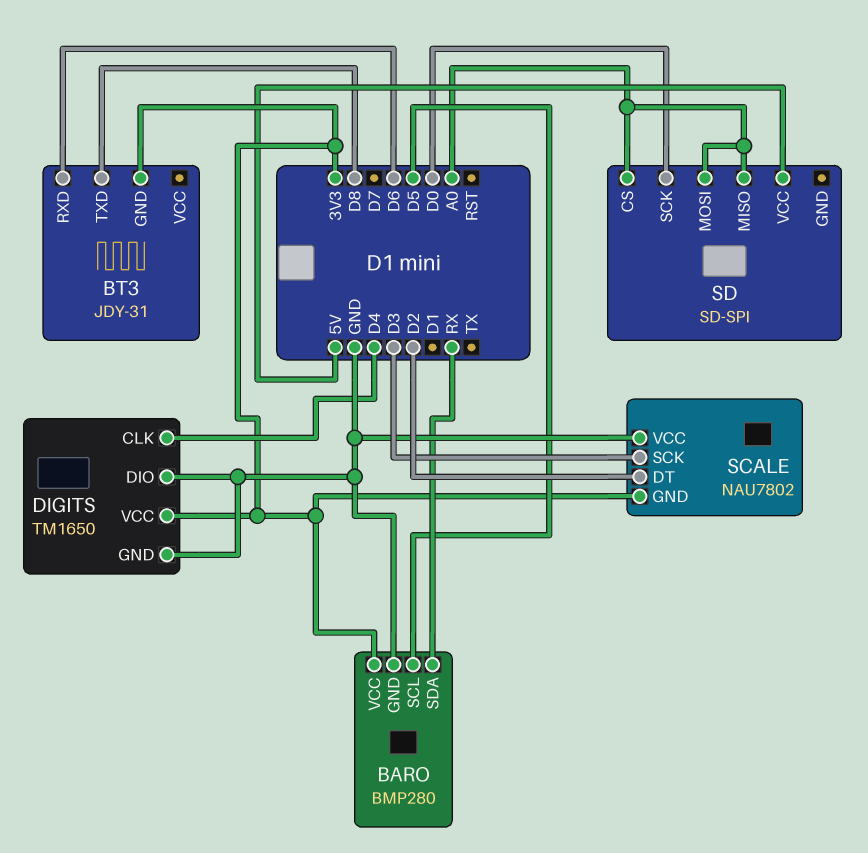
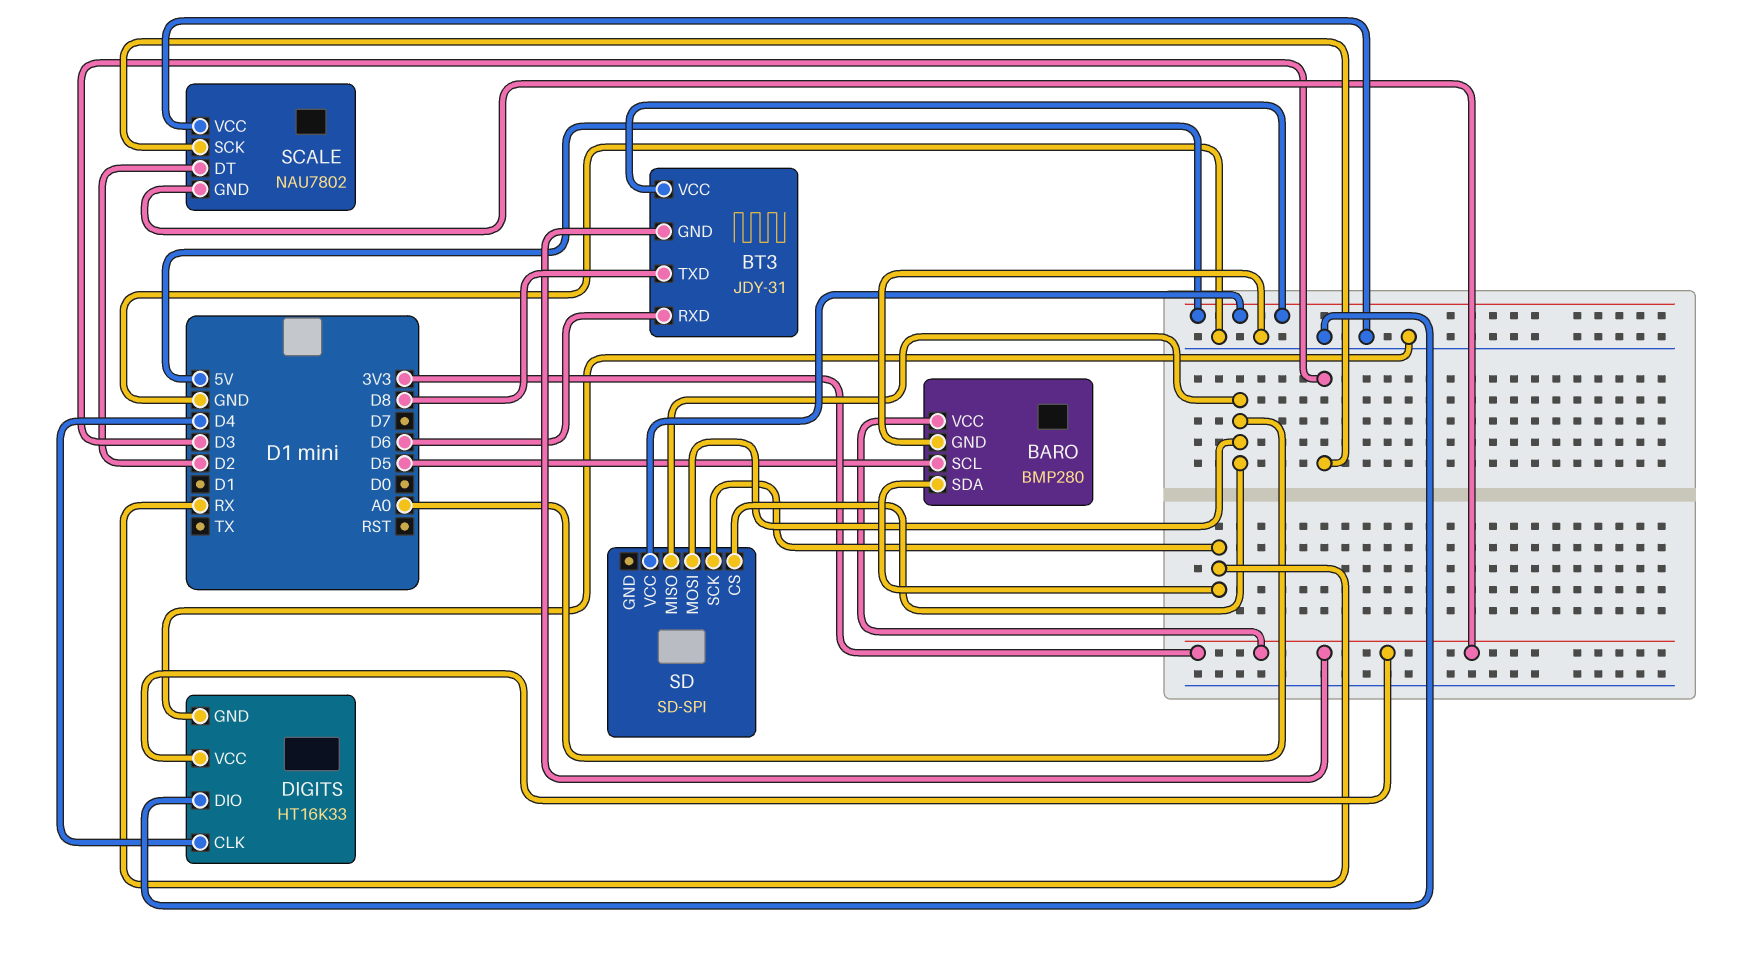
BT3 pin VCC: none -> 5V
DIGITS: TM1650 -> HT16K33
SD pin SCK: D0 -> RX

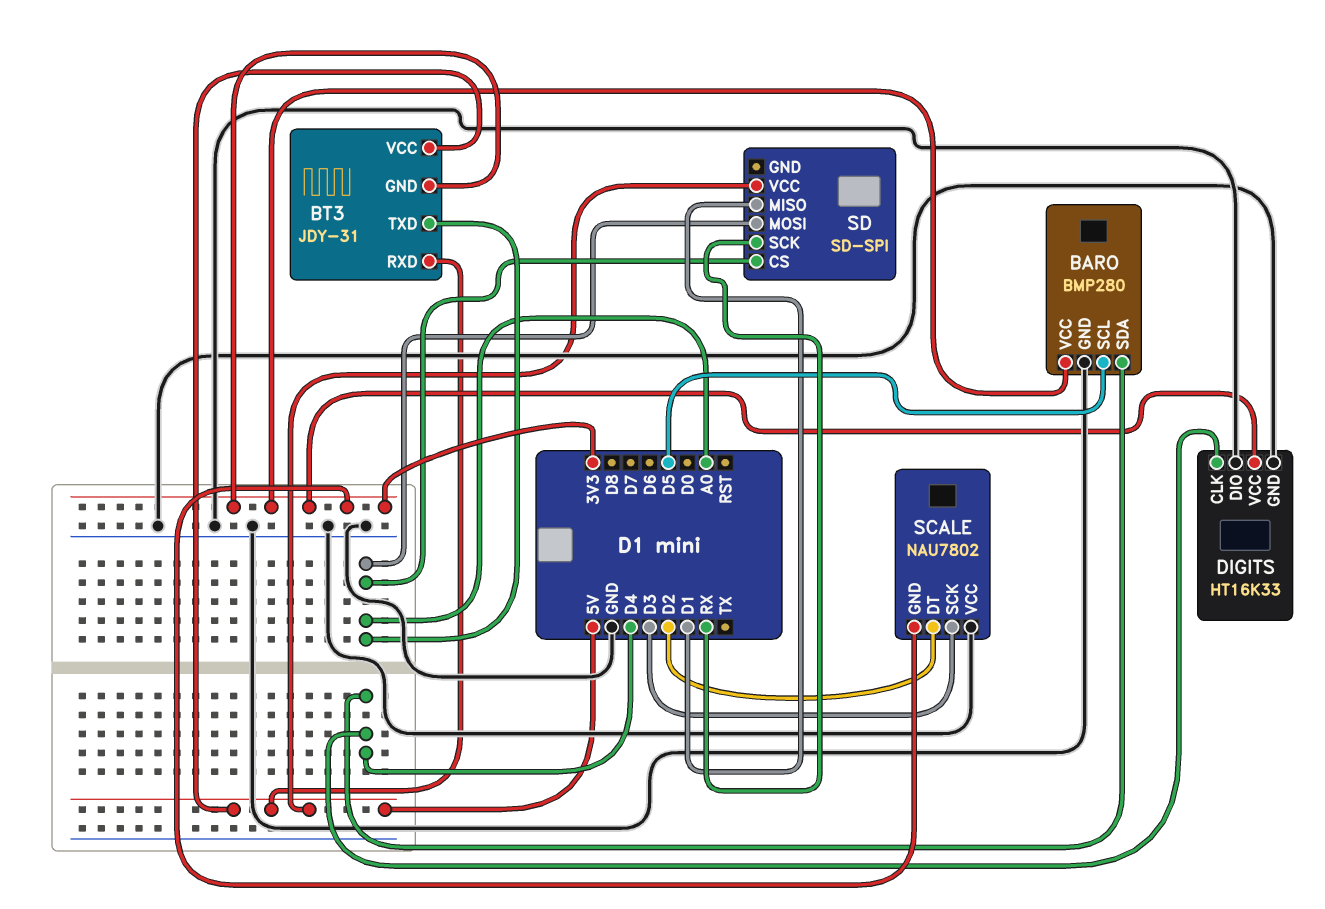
BARO pin SDA: RX -> D4
BT3 pin RXD: D6 -> 5V
BT3 pin TXD: D8 -> A0
SD pin MISO: A0 -> D1

